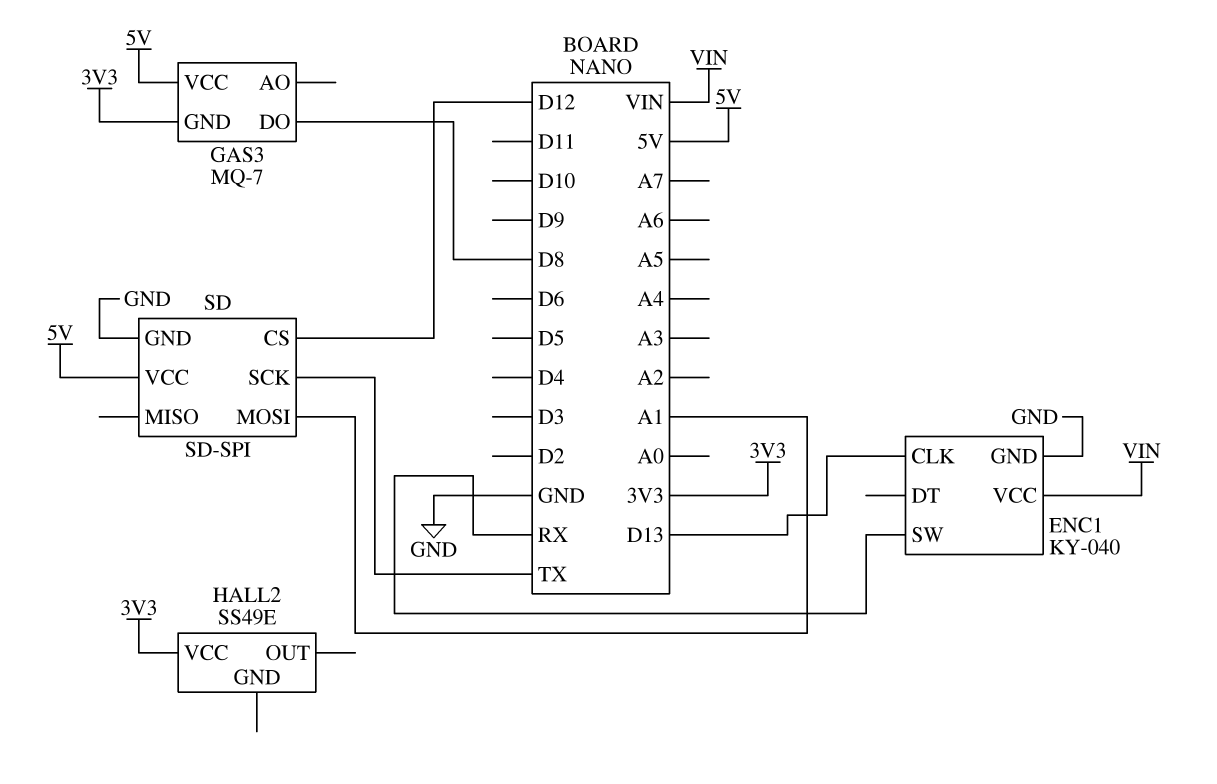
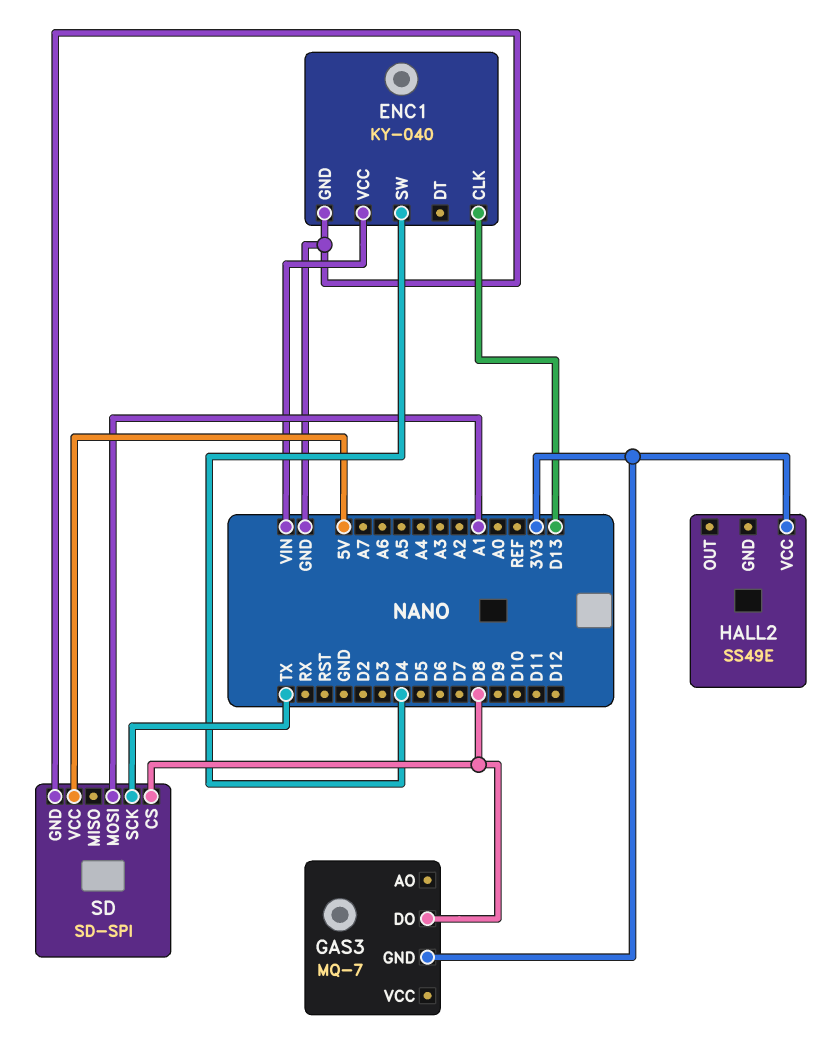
ENC1 pin SW: RX -> D4
GAS3 pin VCC: 5V -> none
SD pin CS: D12 -> D8

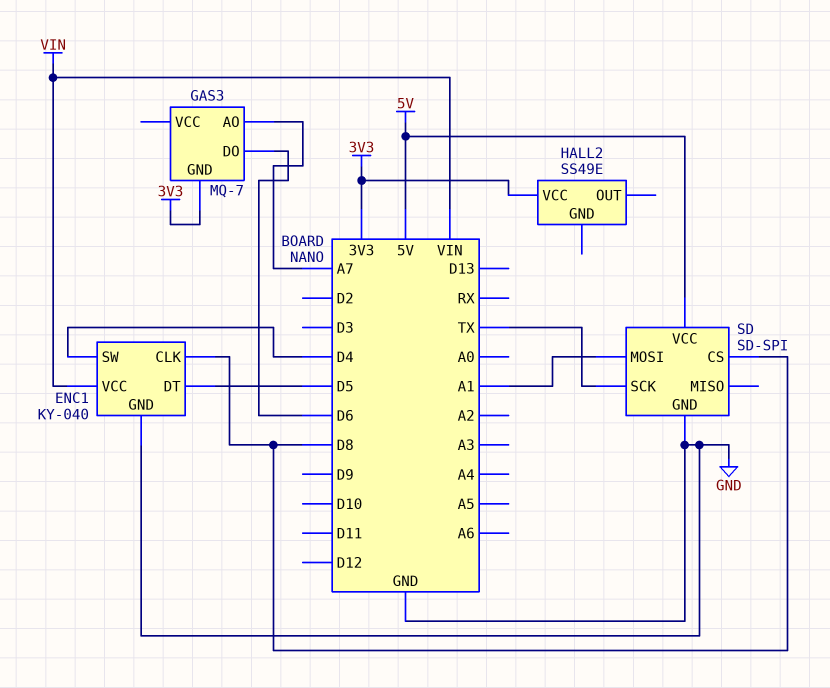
ENC1 pin CLK: D13 -> D8
ENC1 pin DT: none -> D5
GAS3 pin AO: none -> A7
GAS3 pin DO: D8 -> D6

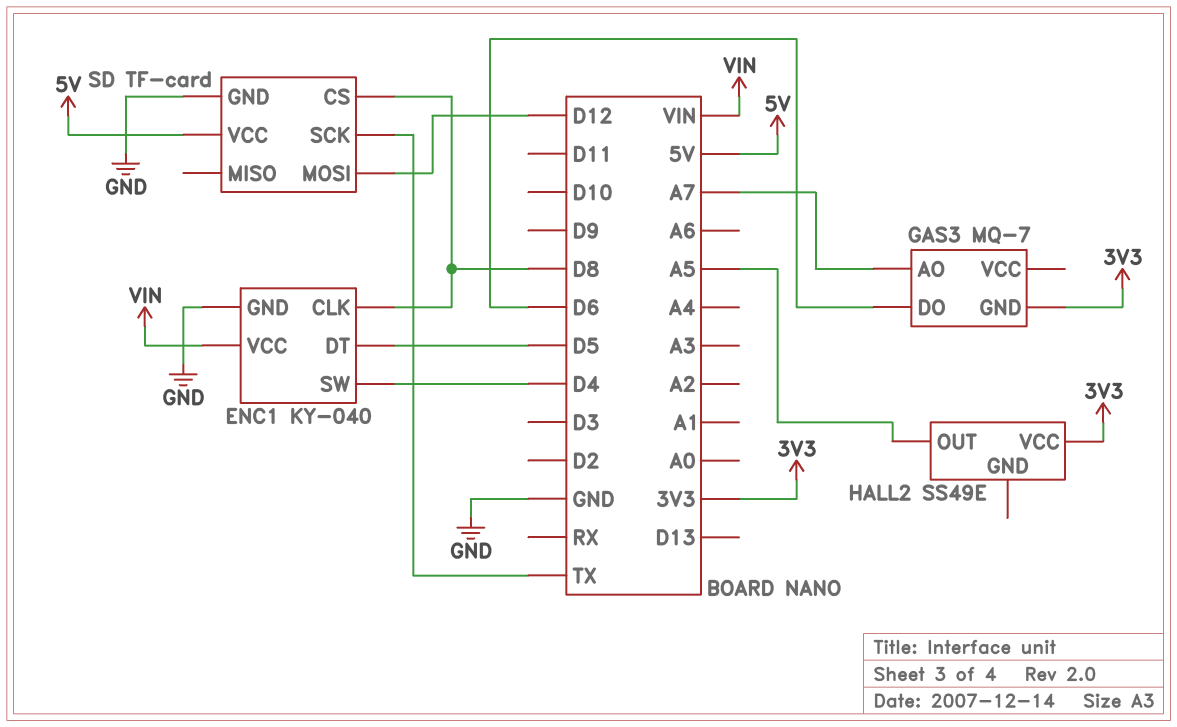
HALL2 pin OUT: none -> A5
SD: SD-SPI -> TF-card
SD pin MOSI: A1 -> D12

